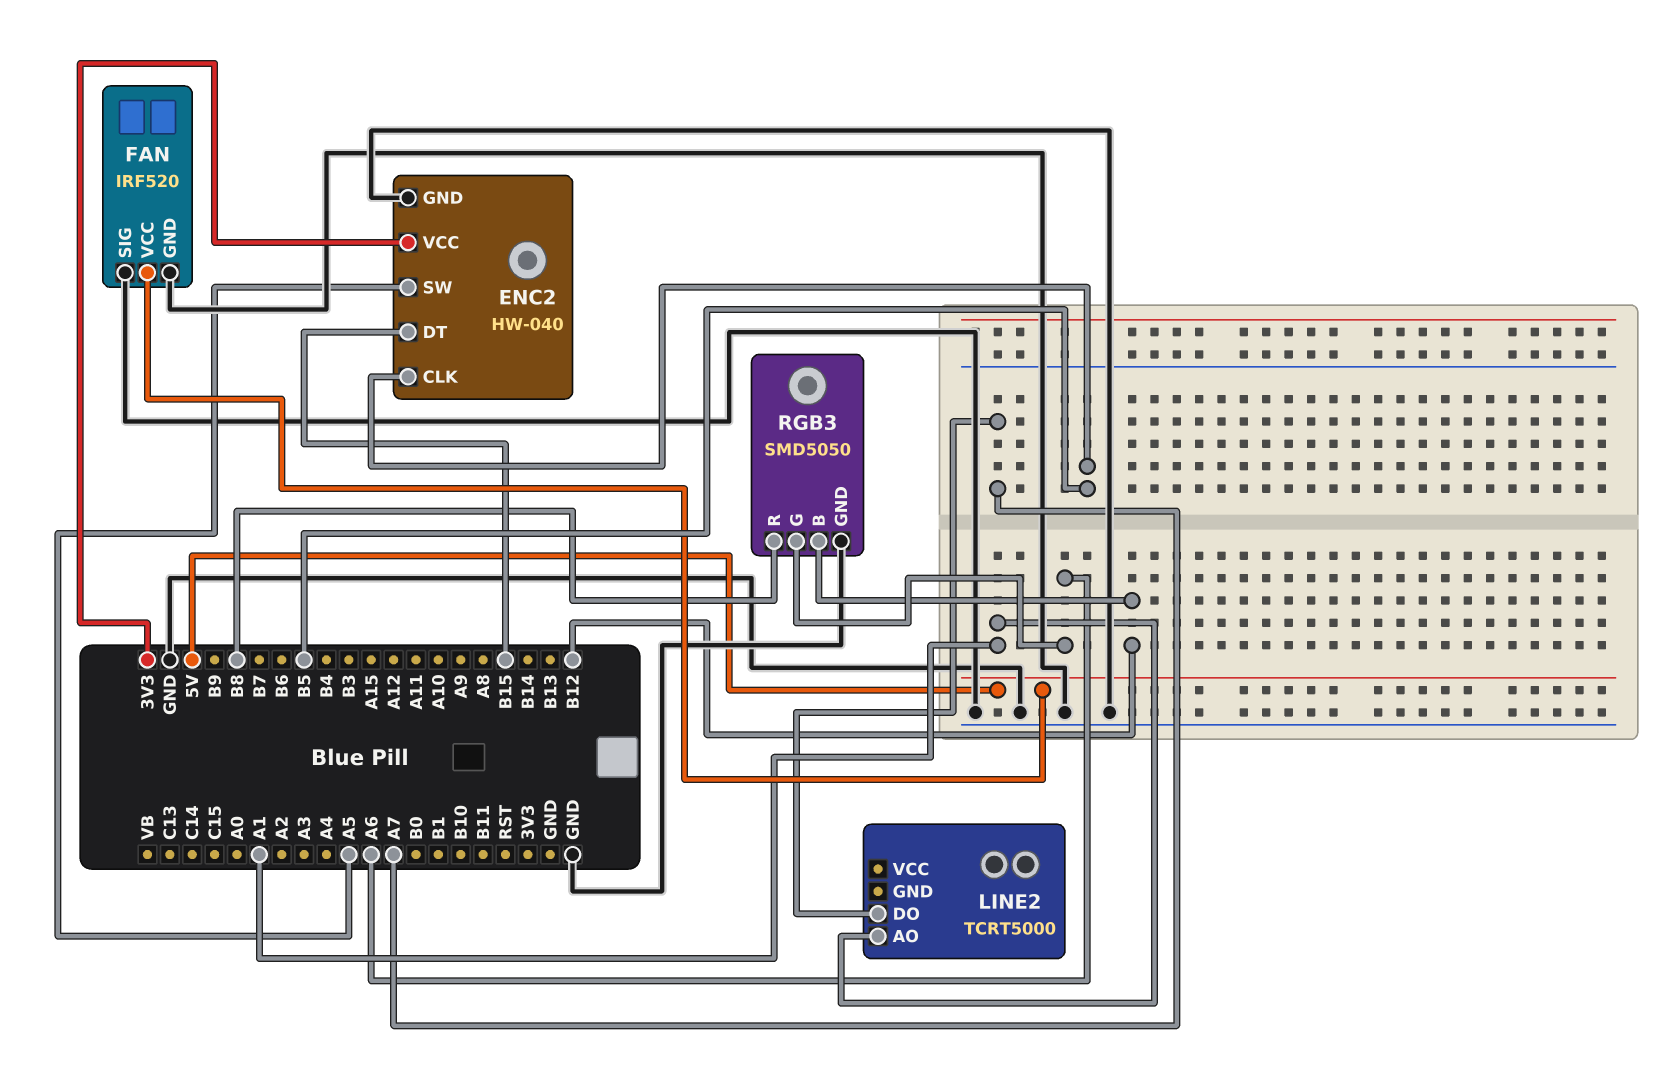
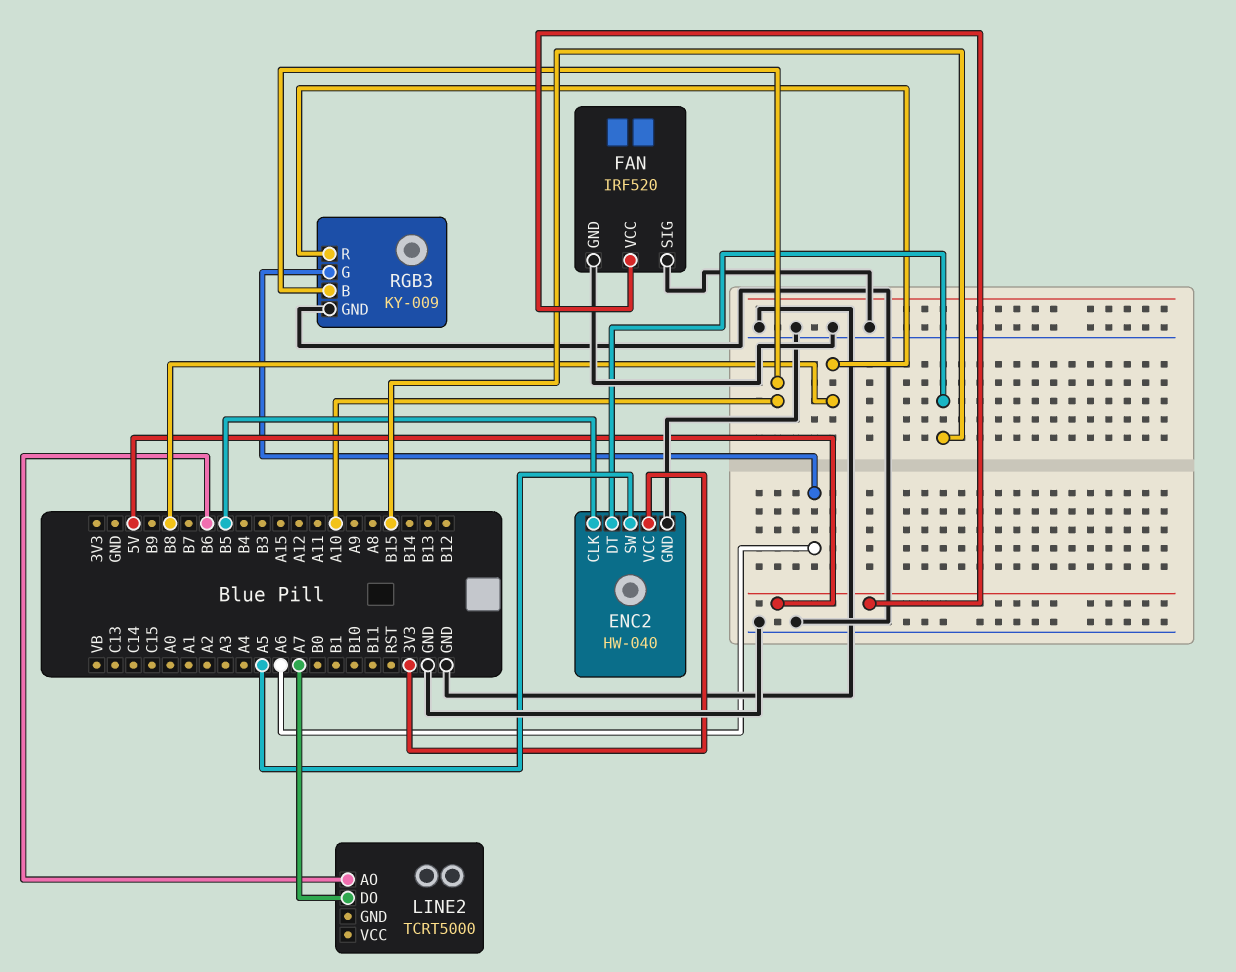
LINE2 pin AO: A1 -> B6
RGB3: SMD5050 -> KY-009
RGB3 pin B: B12 -> A10

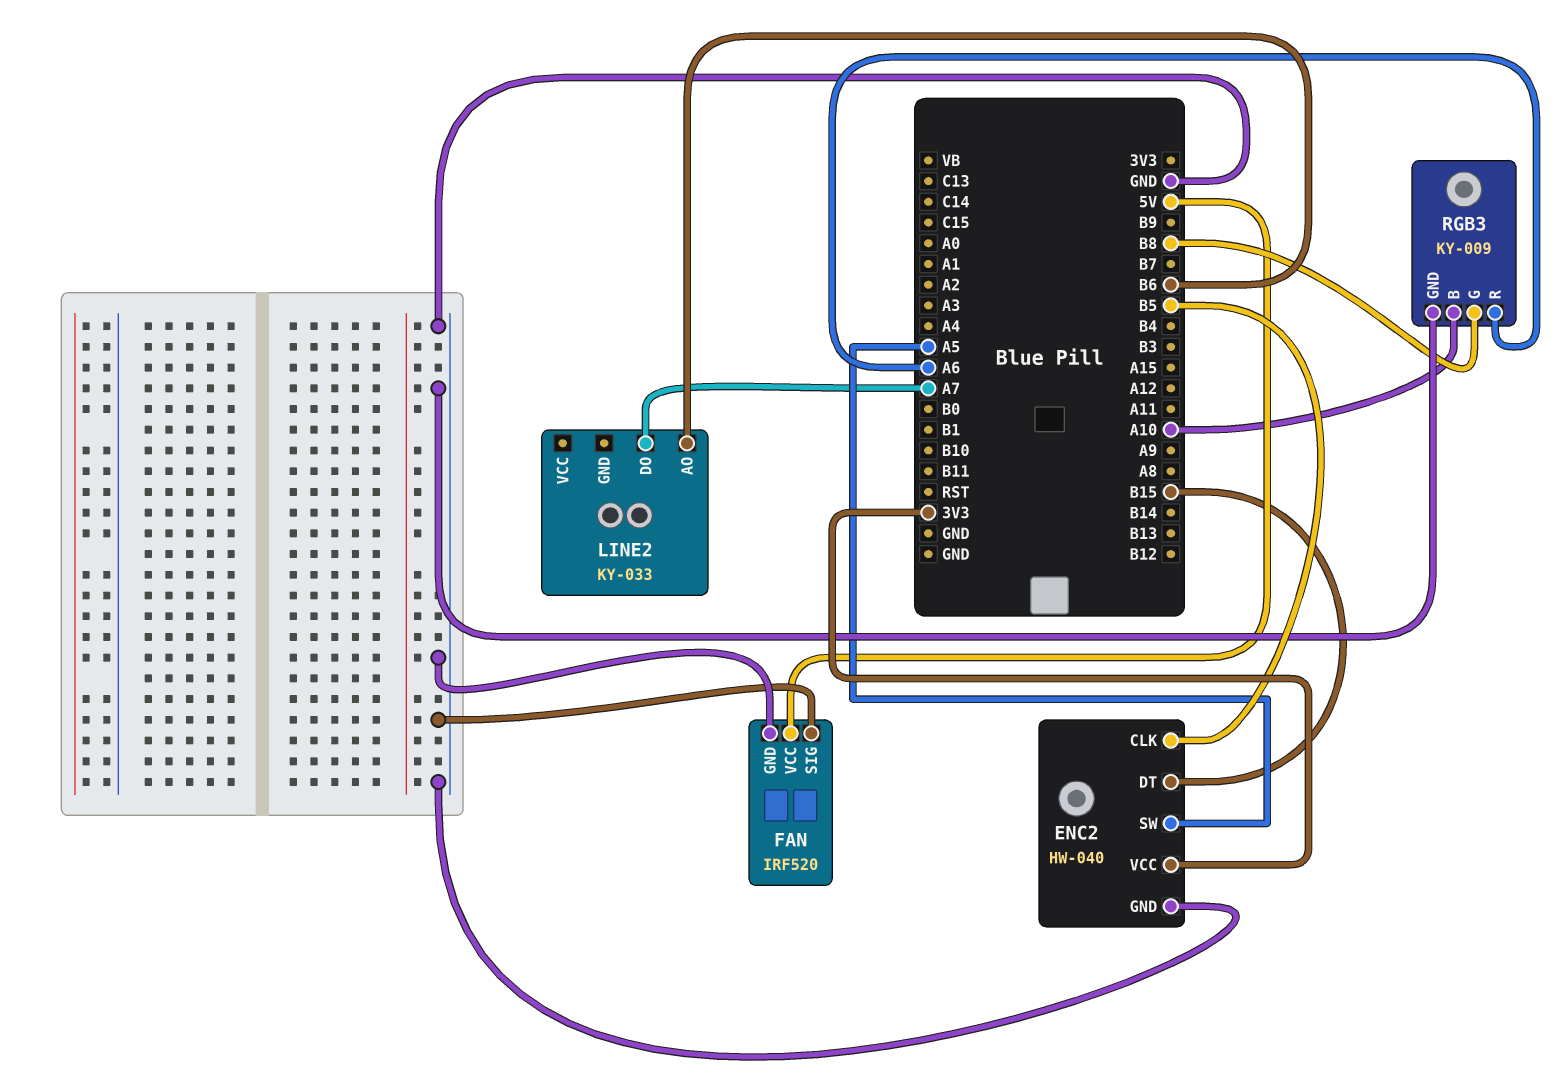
LINE2: TCRT5000 -> KY-033
RGB3 pin G: A6 -> B8
RGB3 pin R: B8 -> A6

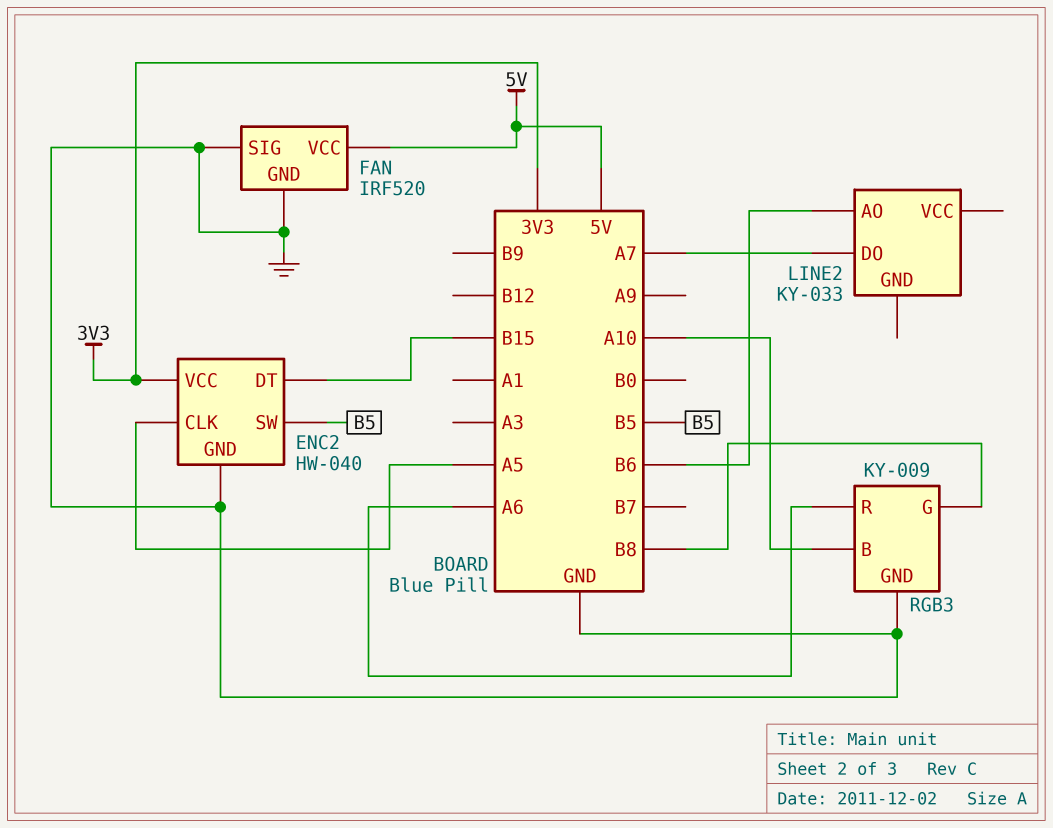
ENC2 pin CLK: B5 -> A5
ENC2 pin SW: A5 -> B5

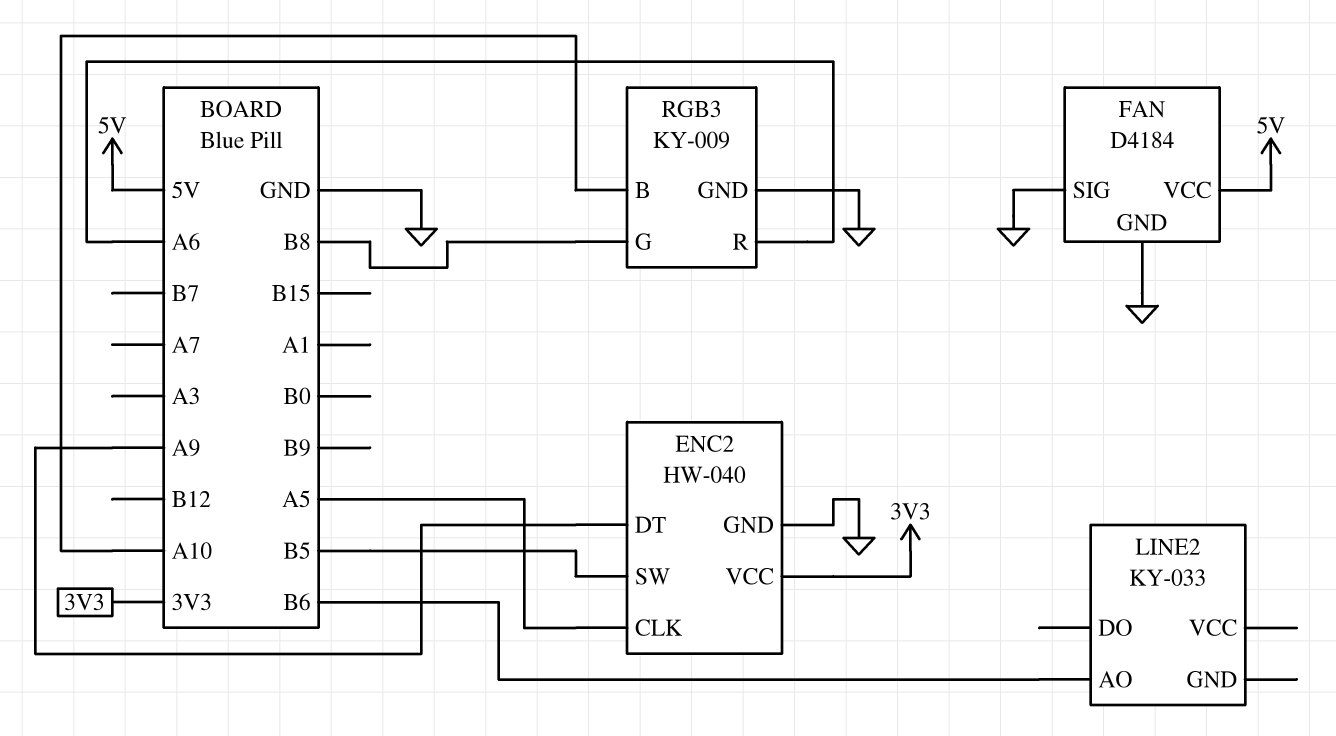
ENC2 pin DT: B15 -> A9
FAN: IRF520 -> D4184
LINE2 pin DO: A7 -> none

